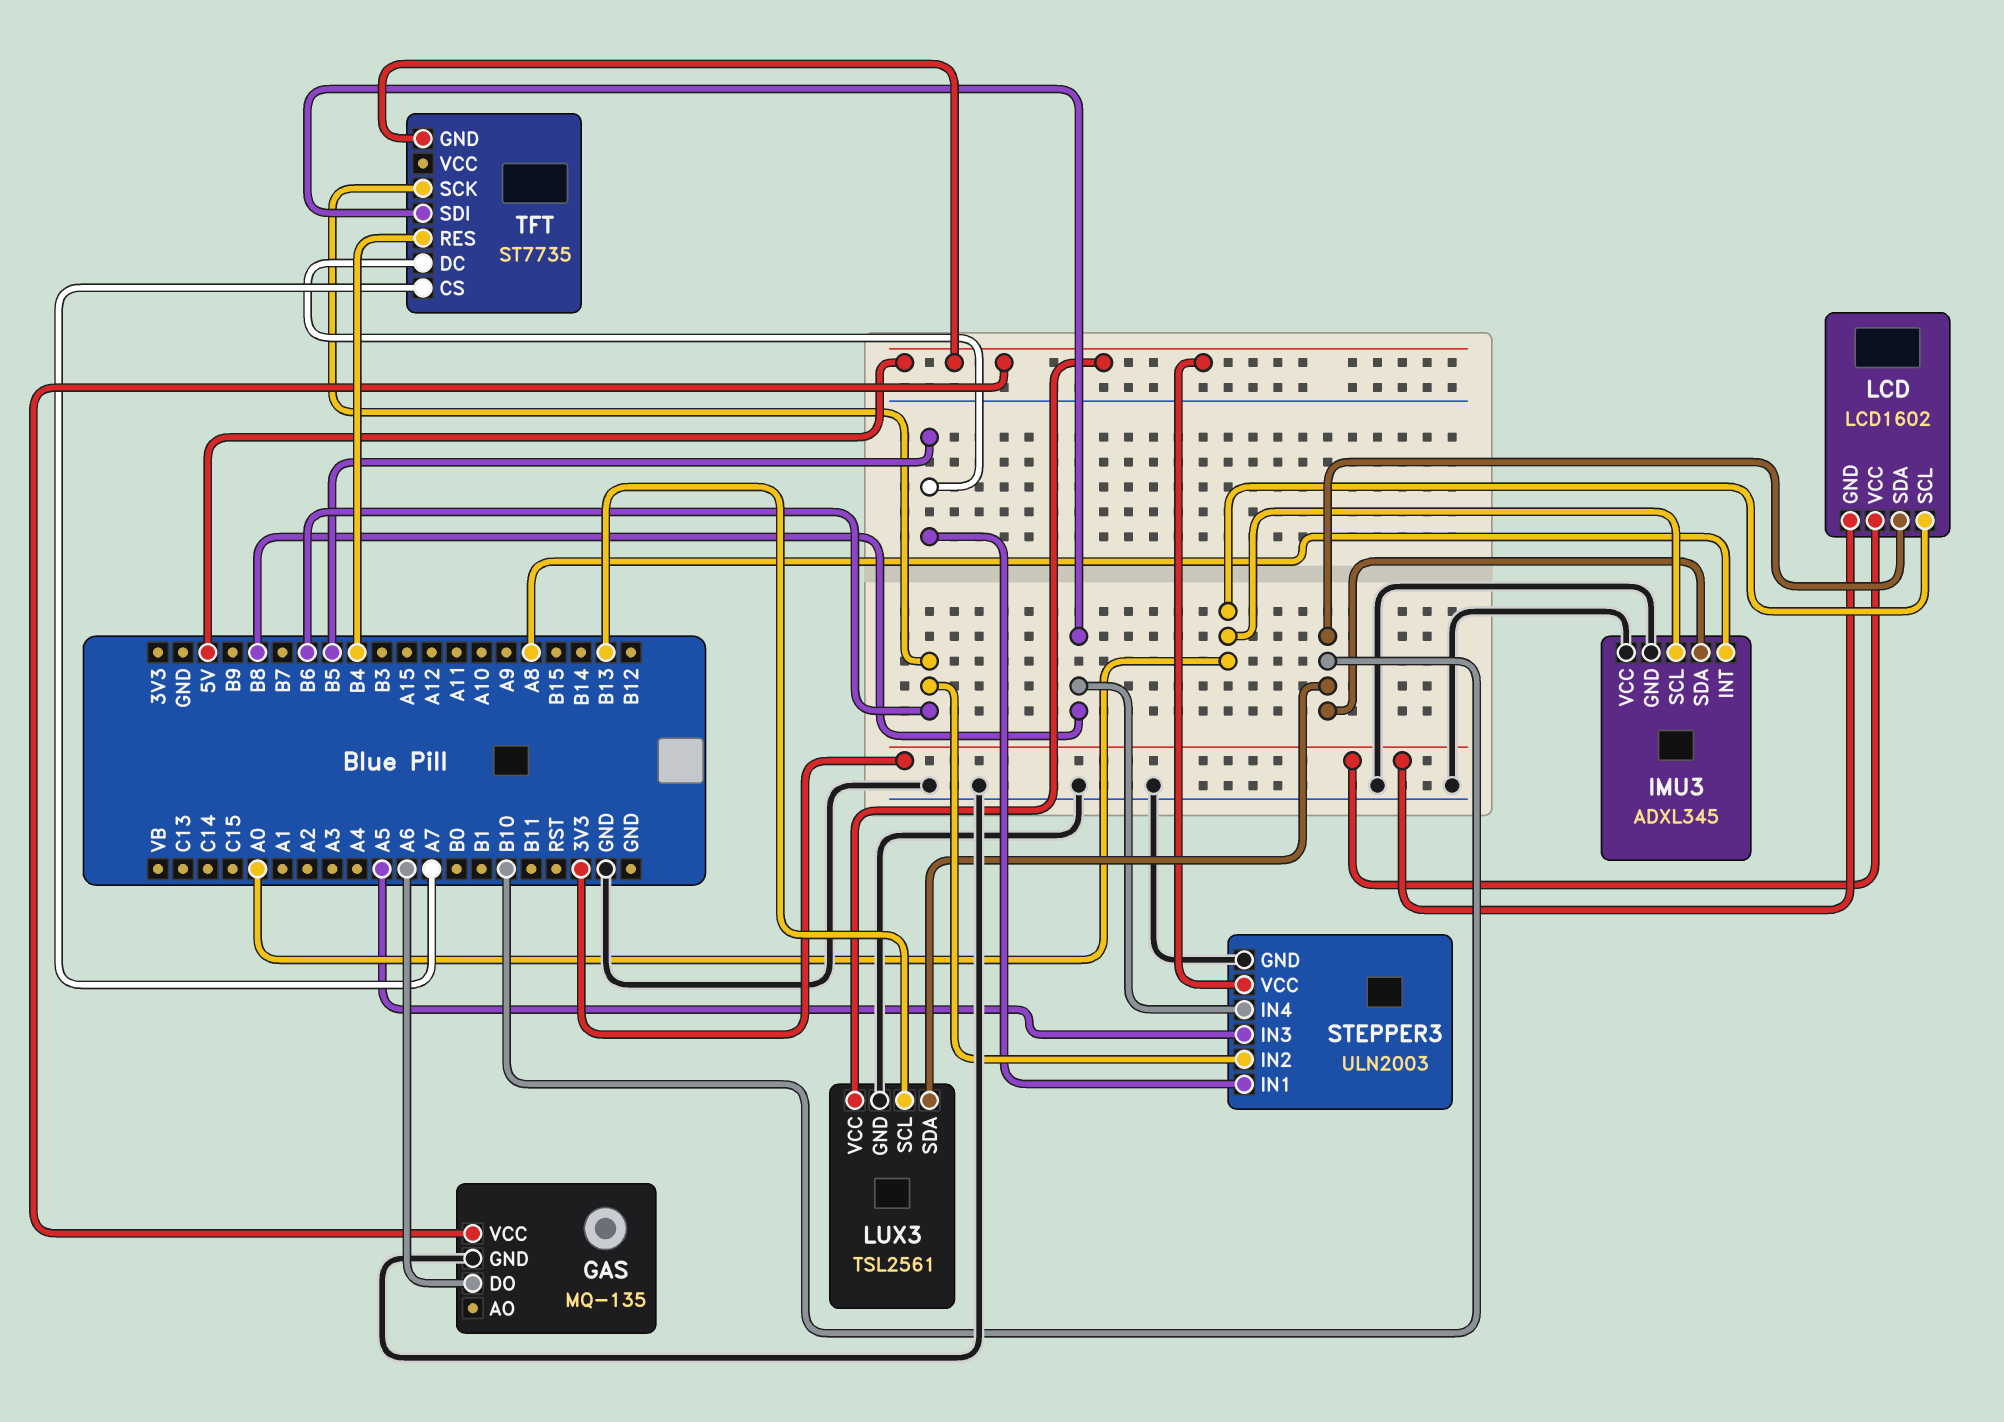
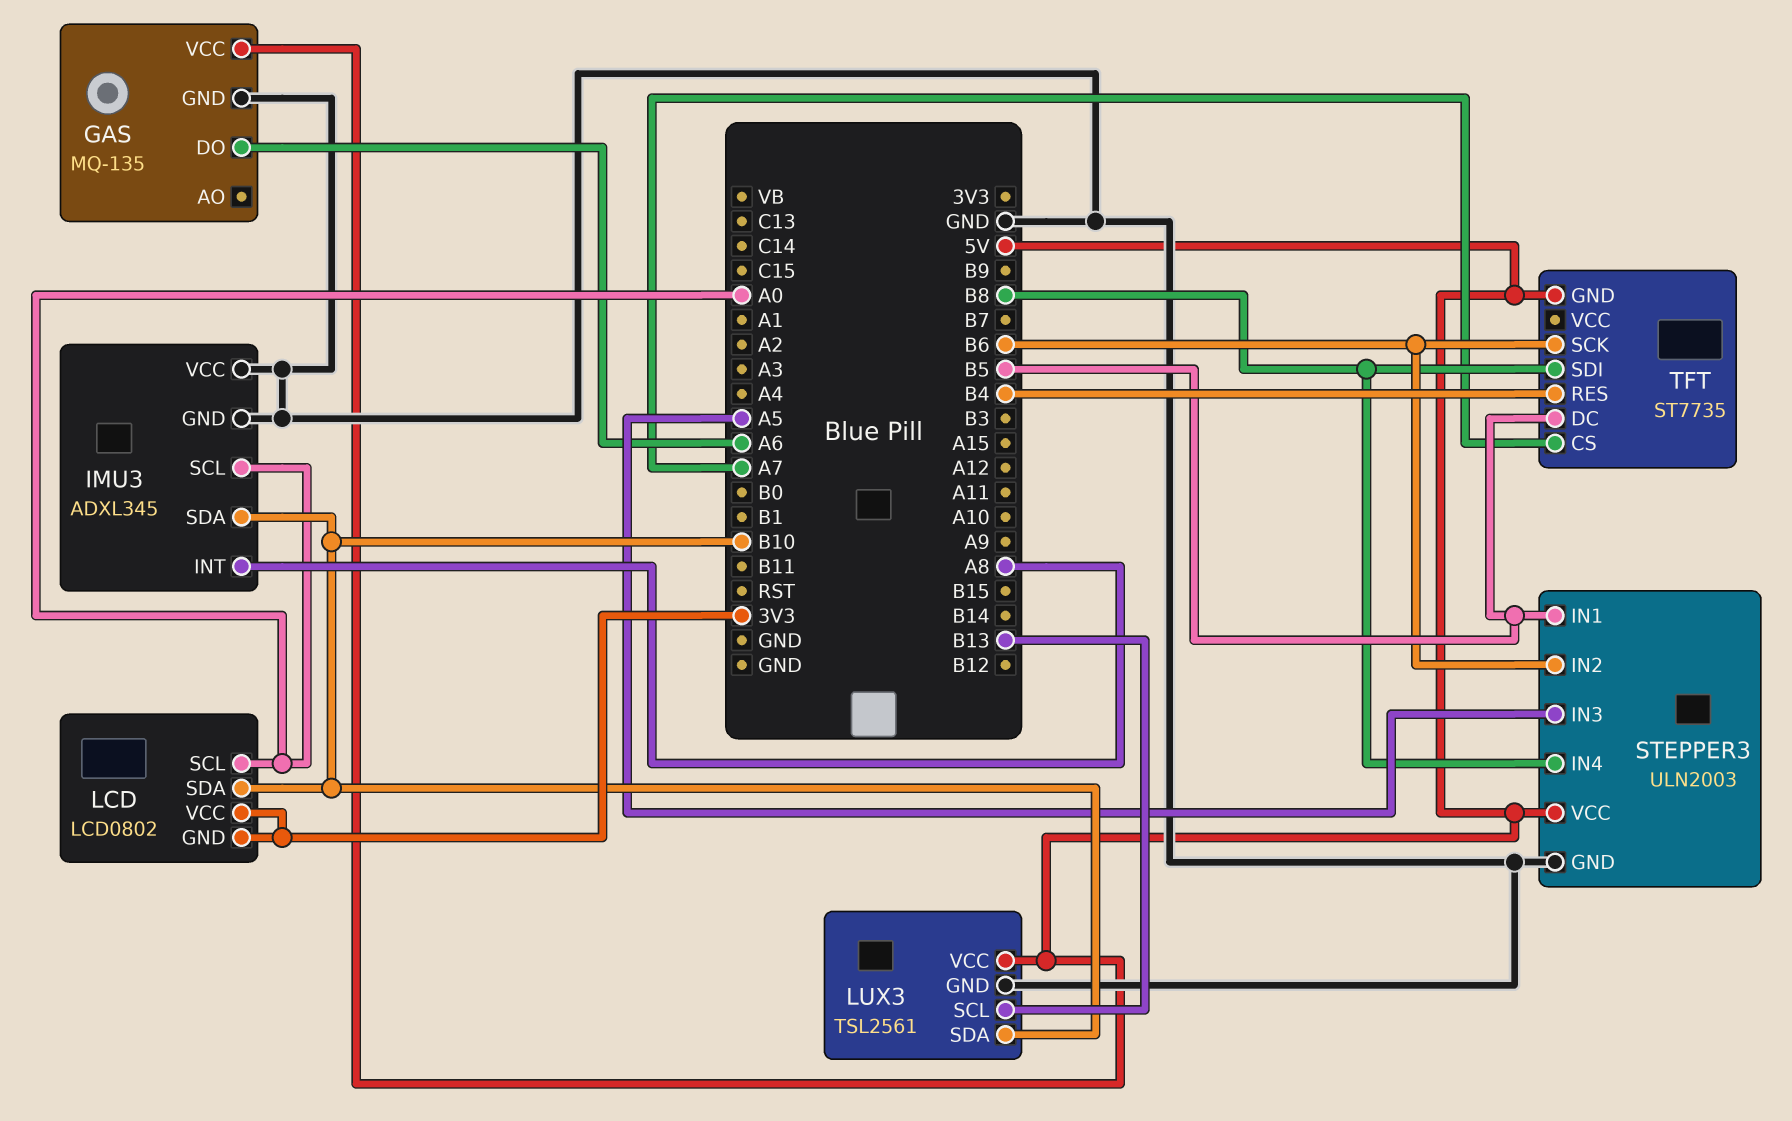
LCD: LCD1602 -> LCD0802

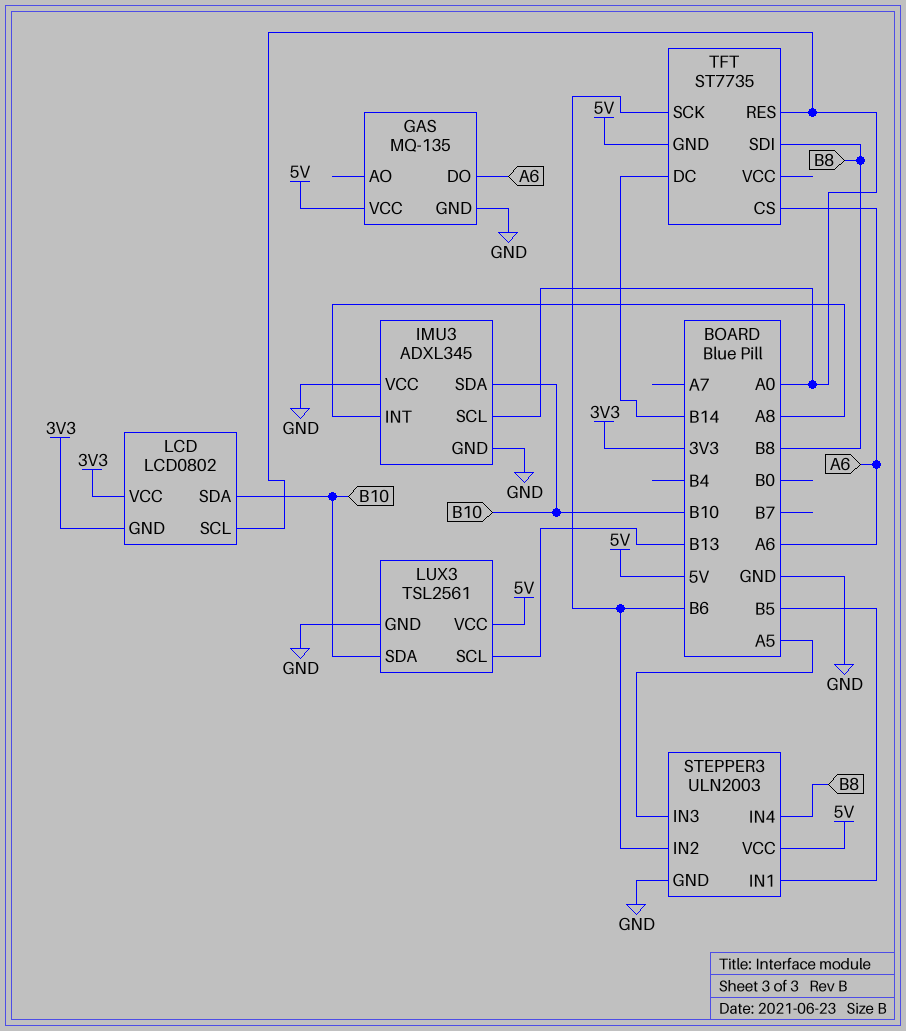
TFT pin CS: A7 -> A6
TFT pin DC: B5 -> B14
TFT pin RES: B4 -> A0

